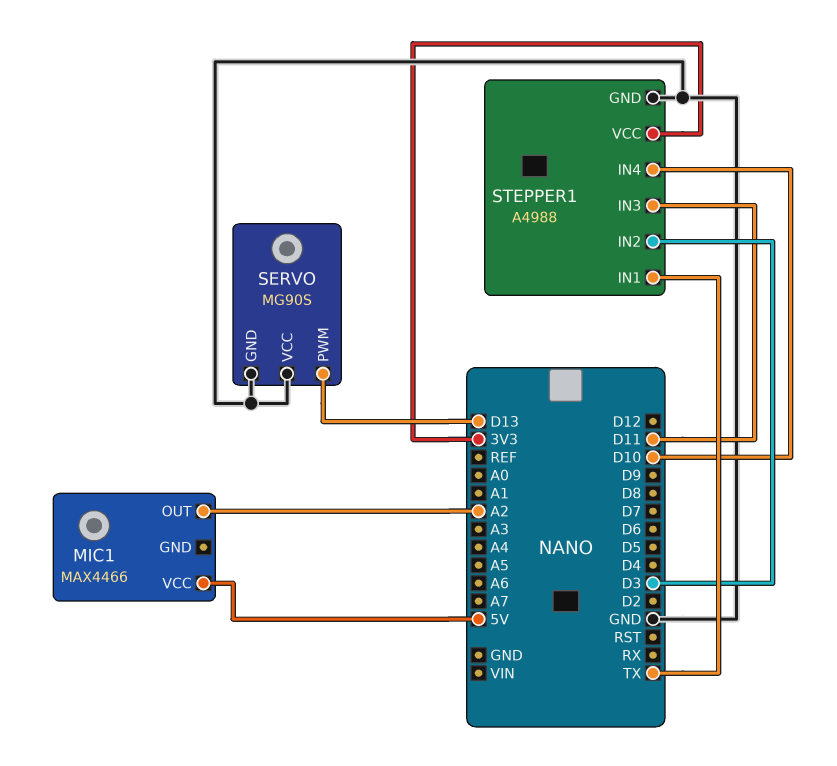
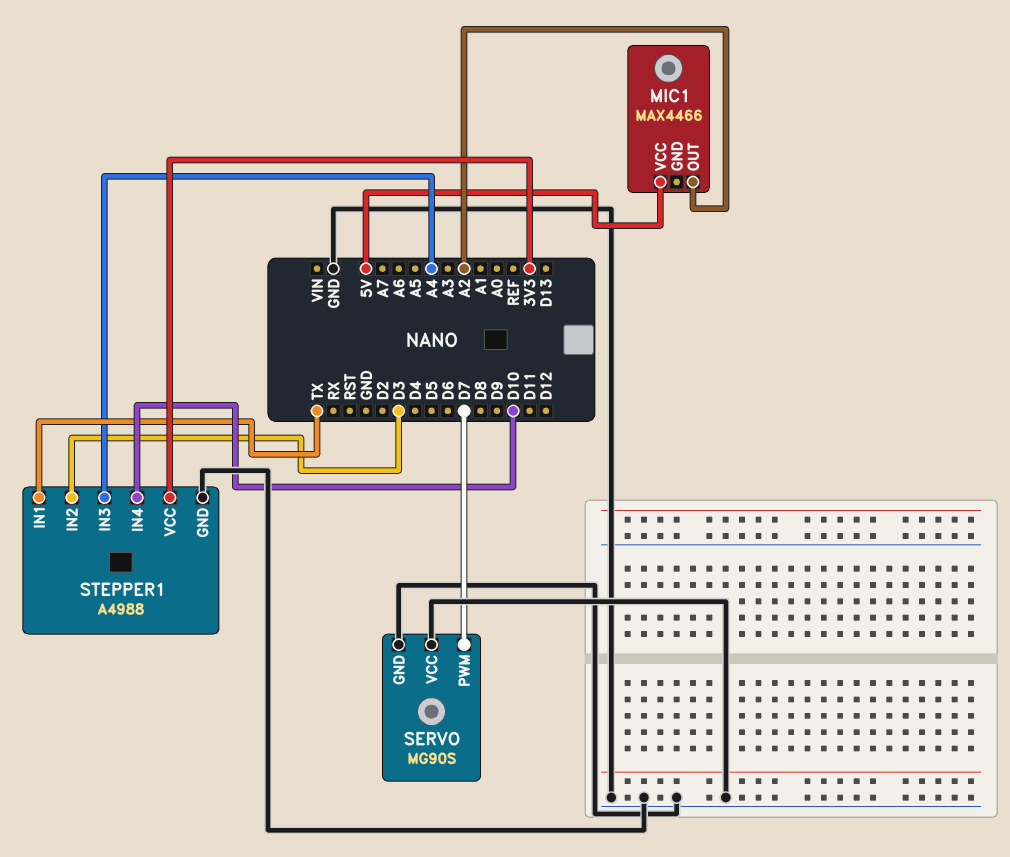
SERVO pin PWM: D13 -> D7
STEPPER1 pin IN3: D11 -> A4

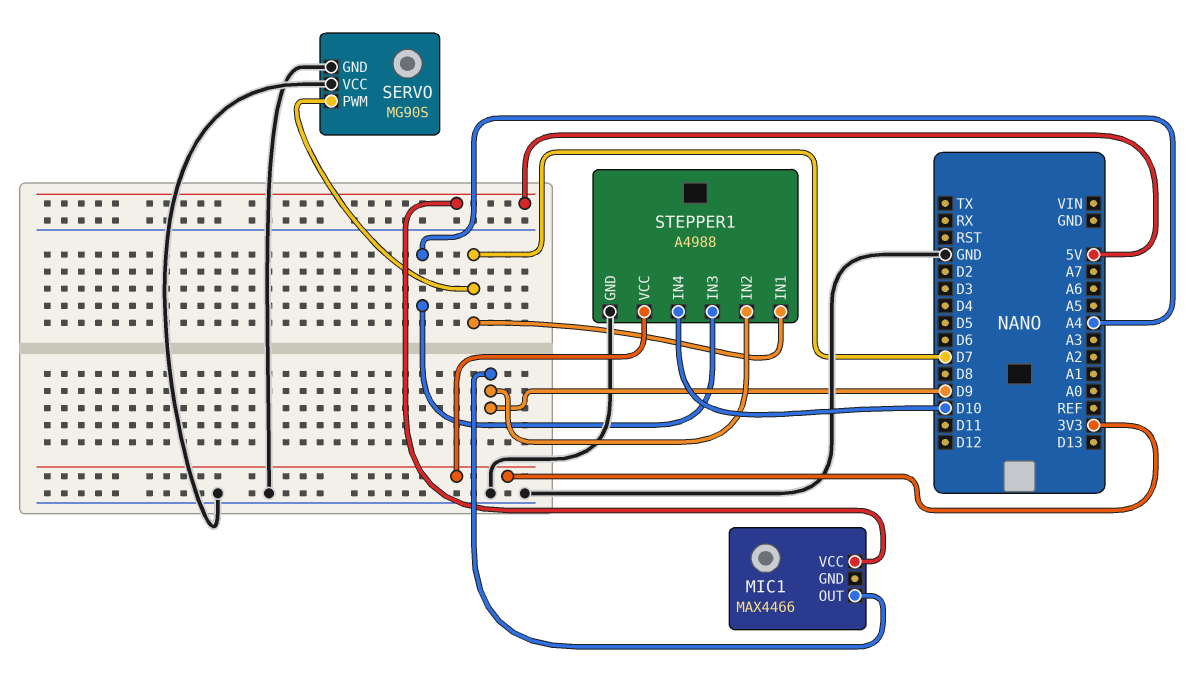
MIC1 pin OUT: A2 -> D9
STEPPER1 pin IN1: TX -> D7
STEPPER1 pin IN2: D3 -> D9

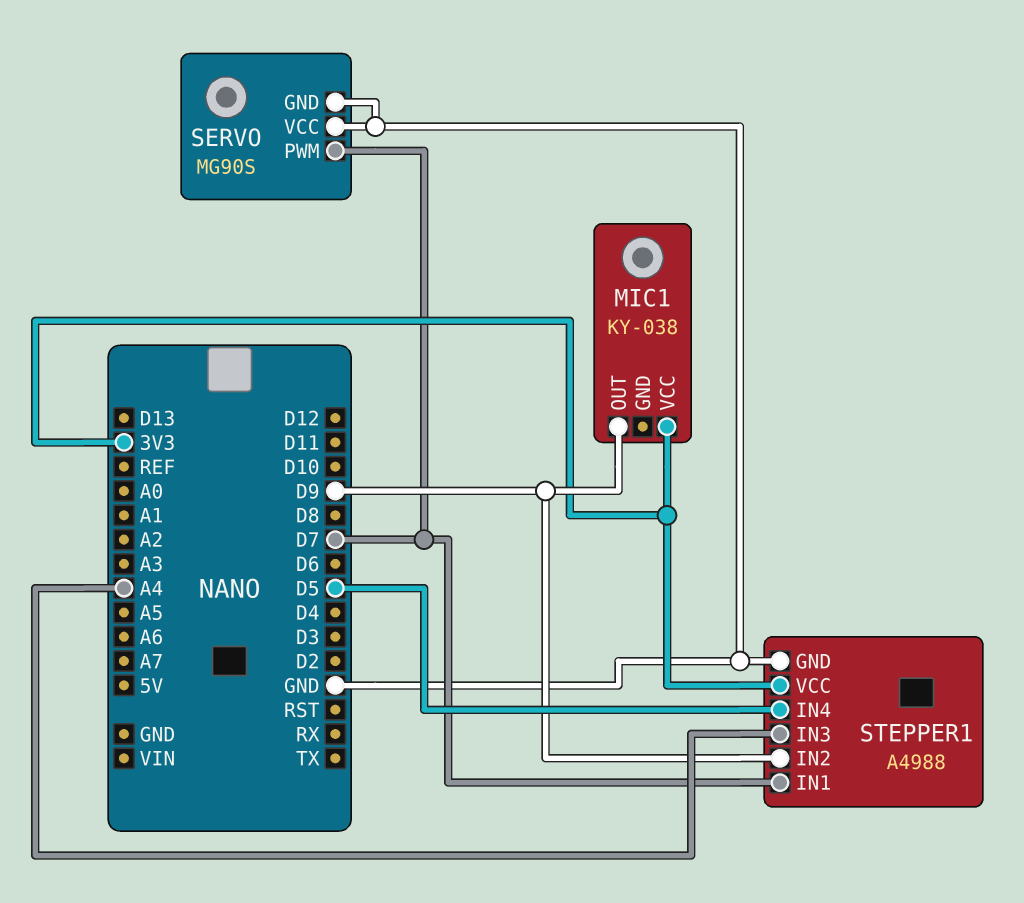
MIC1: MAX4466 -> KY-038
MIC1 pin VCC: 5V -> 3V3
STEPPER1 pin IN4: D10 -> D5

